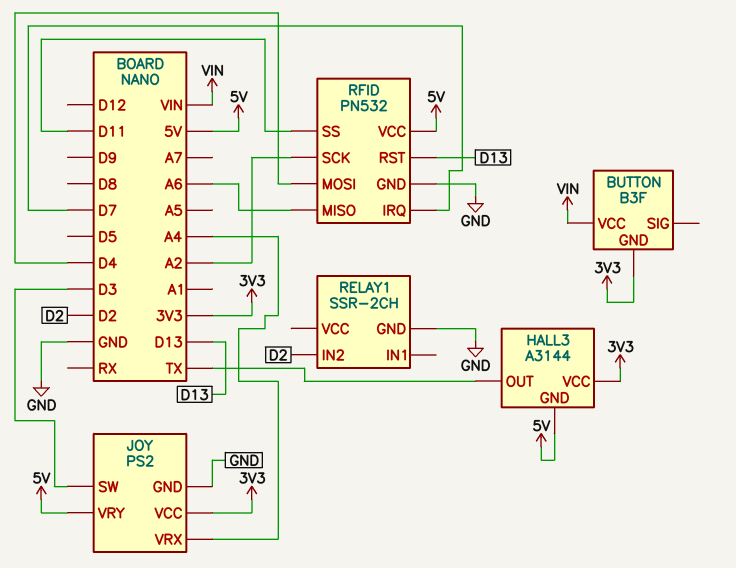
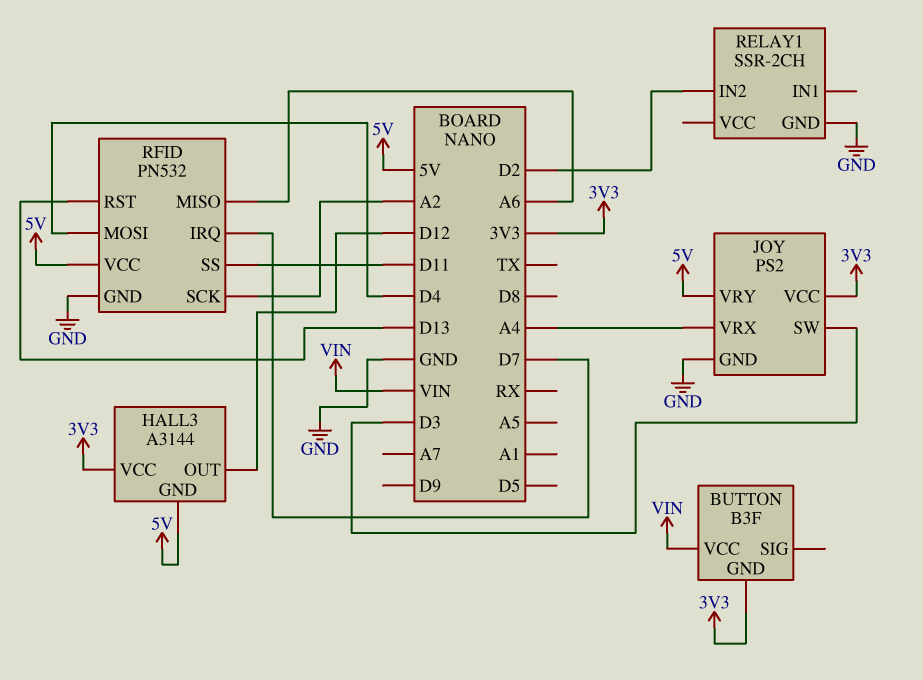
HALL3 pin OUT: TX -> D12

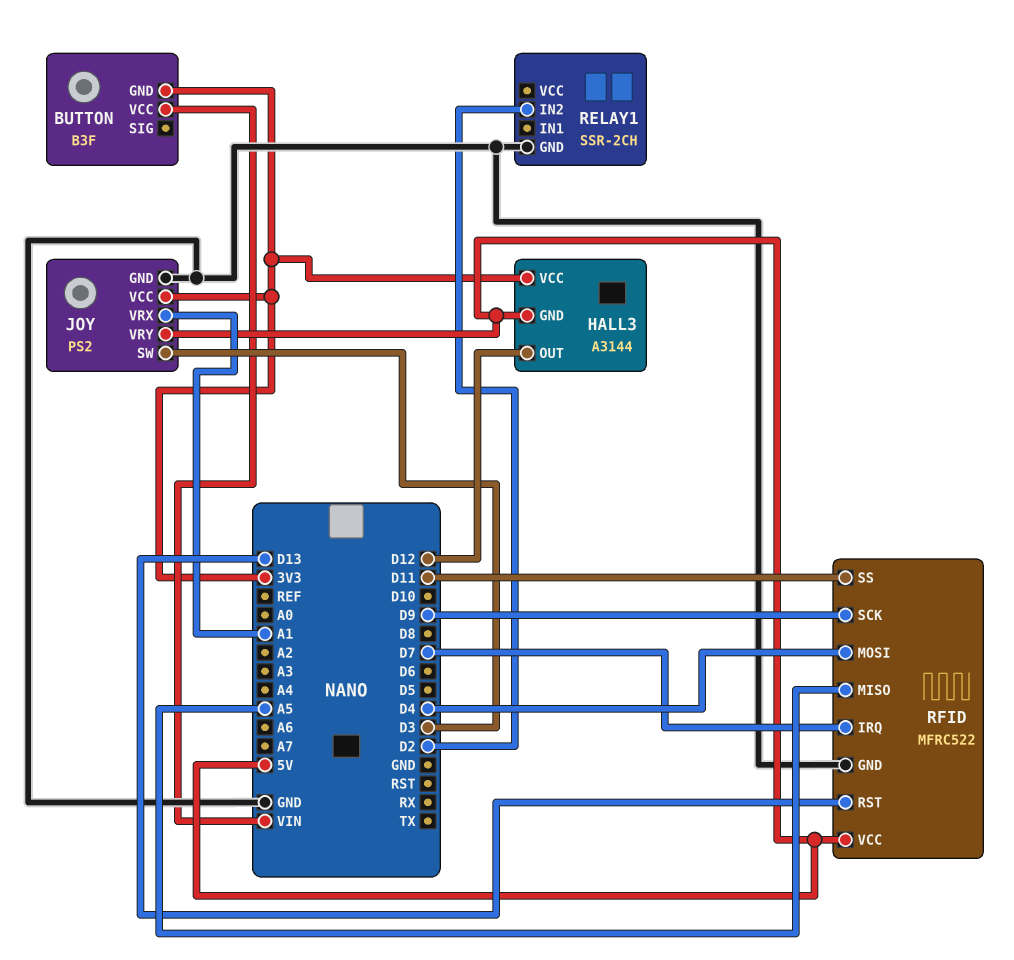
JOY pin VRX: A4 -> A1
RFID: PN532 -> MFRC522
RFID pin MISO: A6 -> A5
RFID pin SCK: A2 -> D9

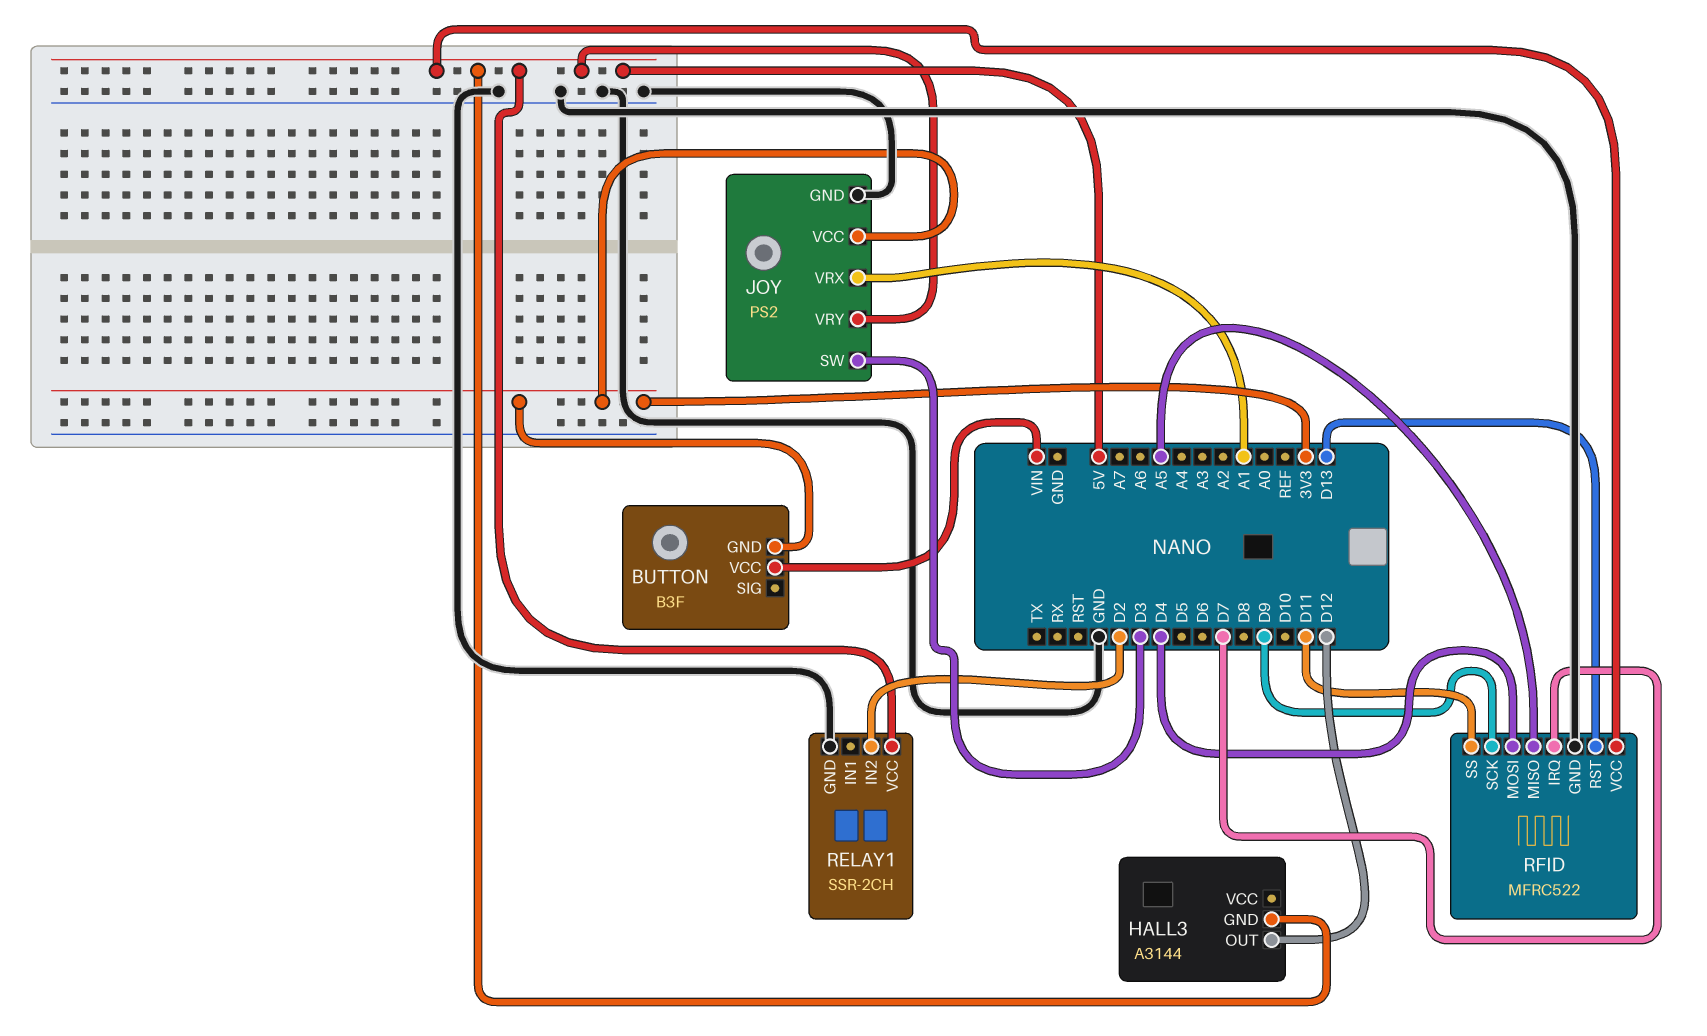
HALL3 pin VCC: 3V3 -> none
RELAY1 pin VCC: none -> 5V

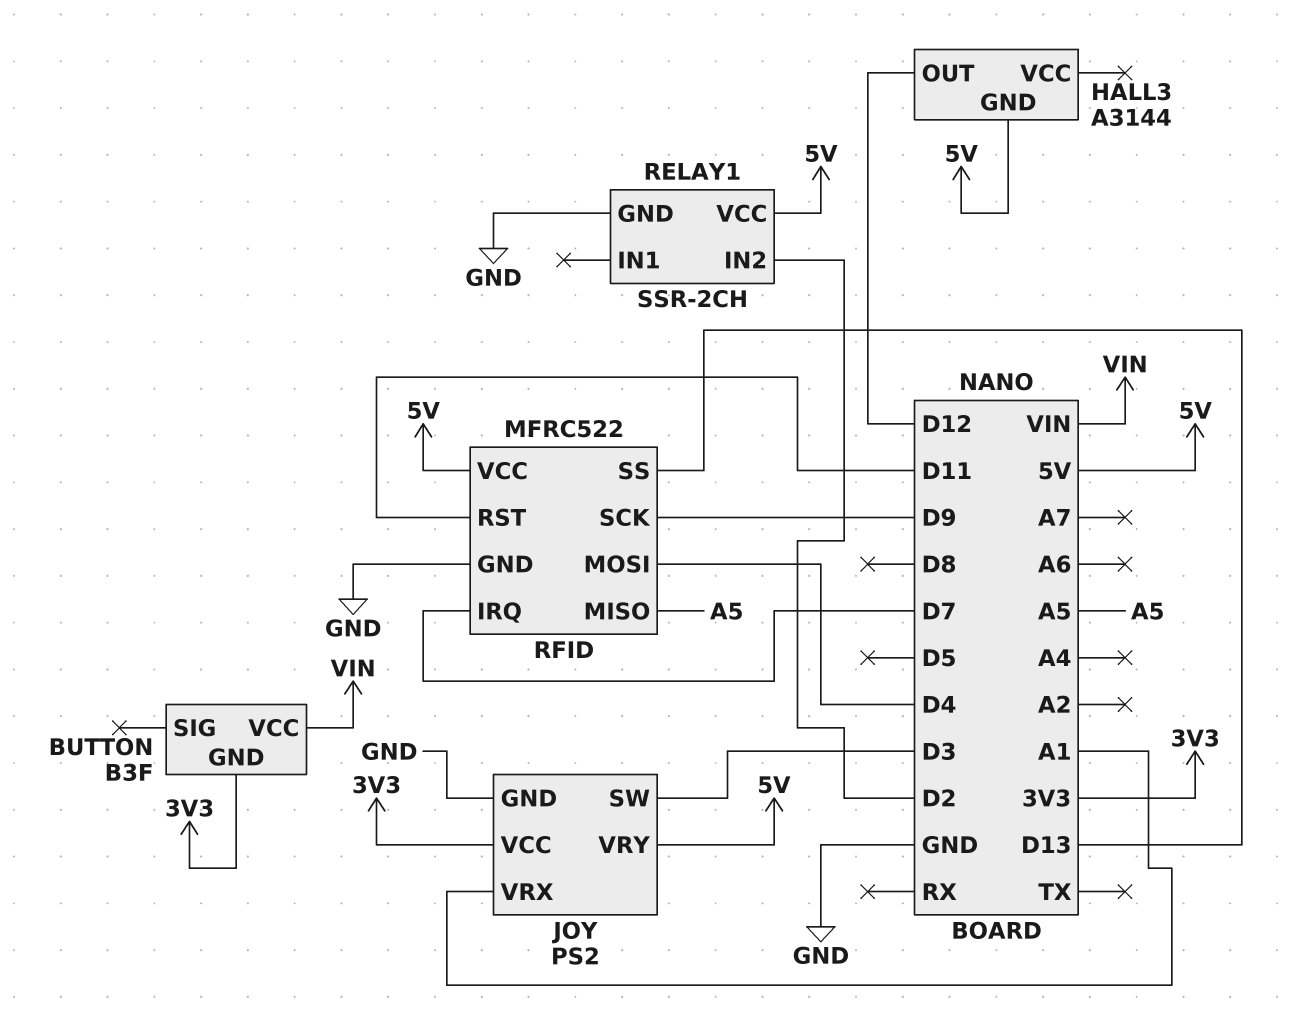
RFID pin RST: D13 -> D11
RFID pin SS: D11 -> D13

